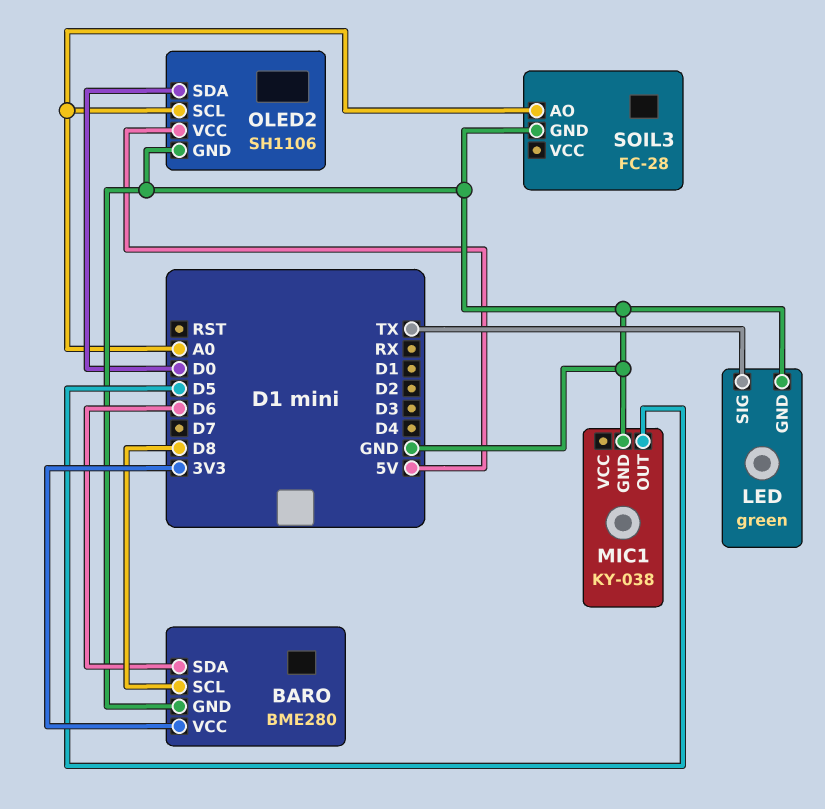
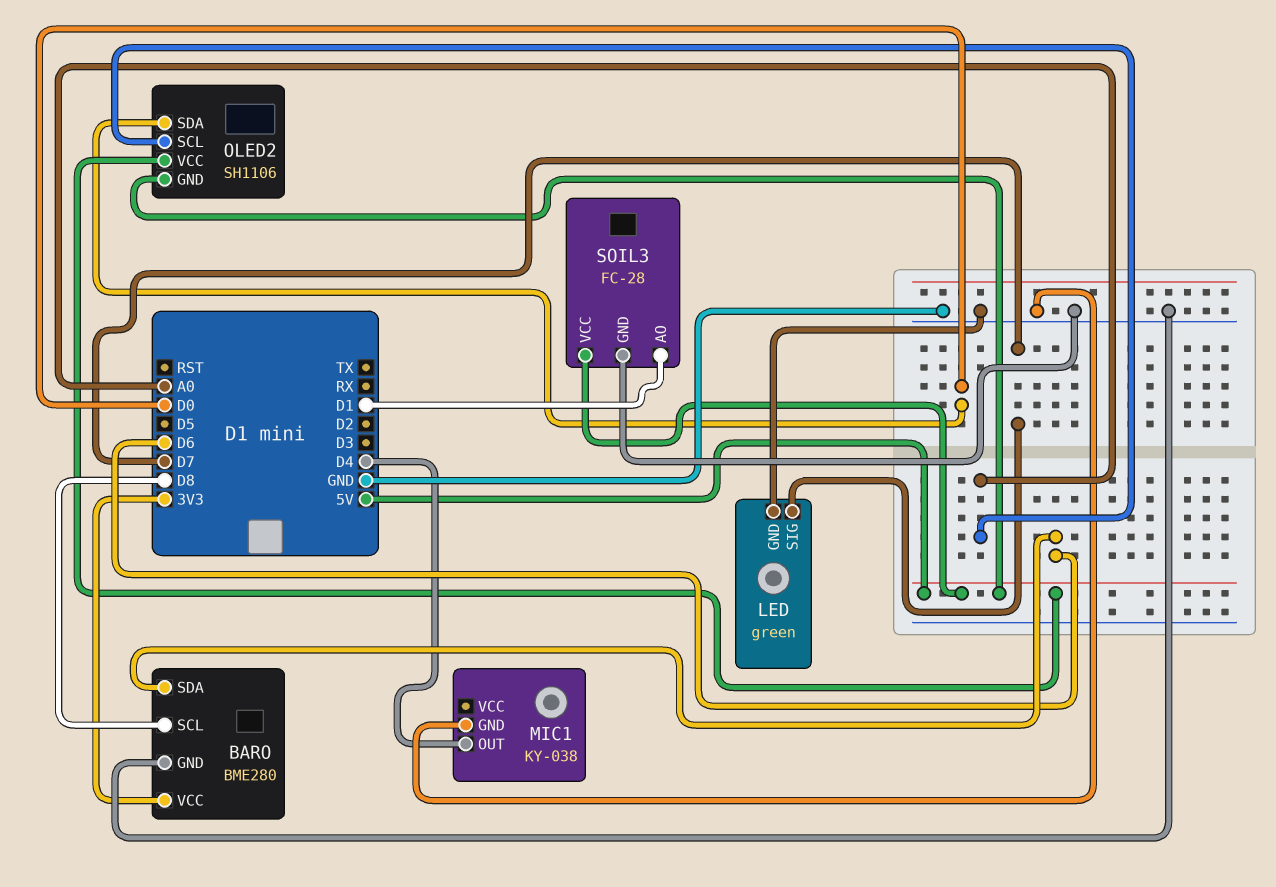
LED pin SIG: TX -> D7
MIC1 pin OUT: D5 -> D4
OLED2 pin GND: GND -> 5V
SOIL3 pin AO: A0 -> D1
SOIL3 pin VCC: none -> 5V

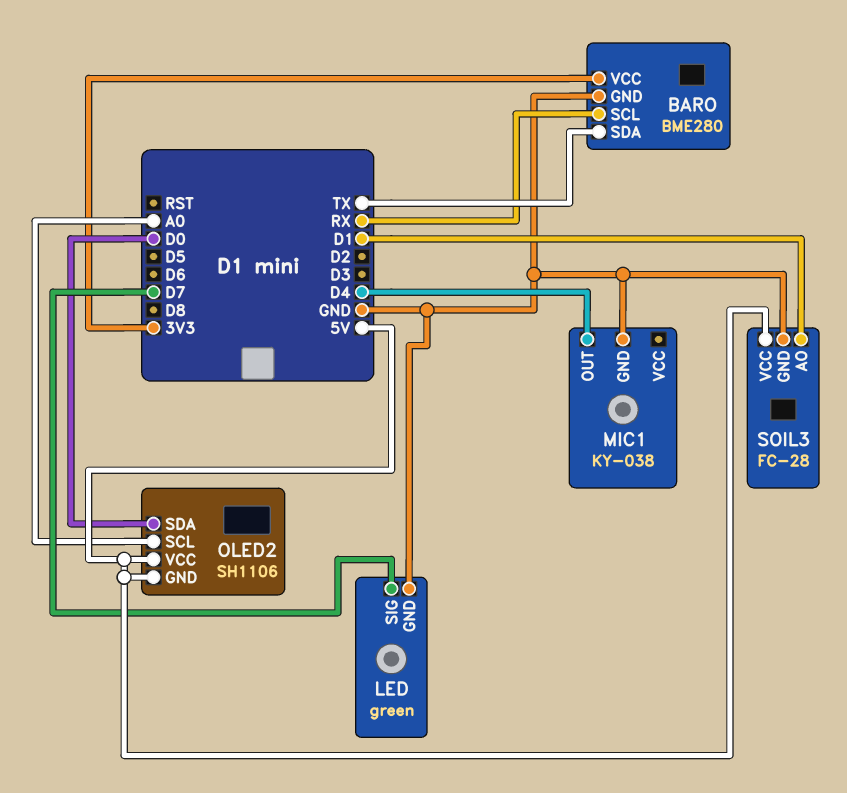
BARO pin SCL: D8 -> RX
BARO pin SDA: D6 -> TX

